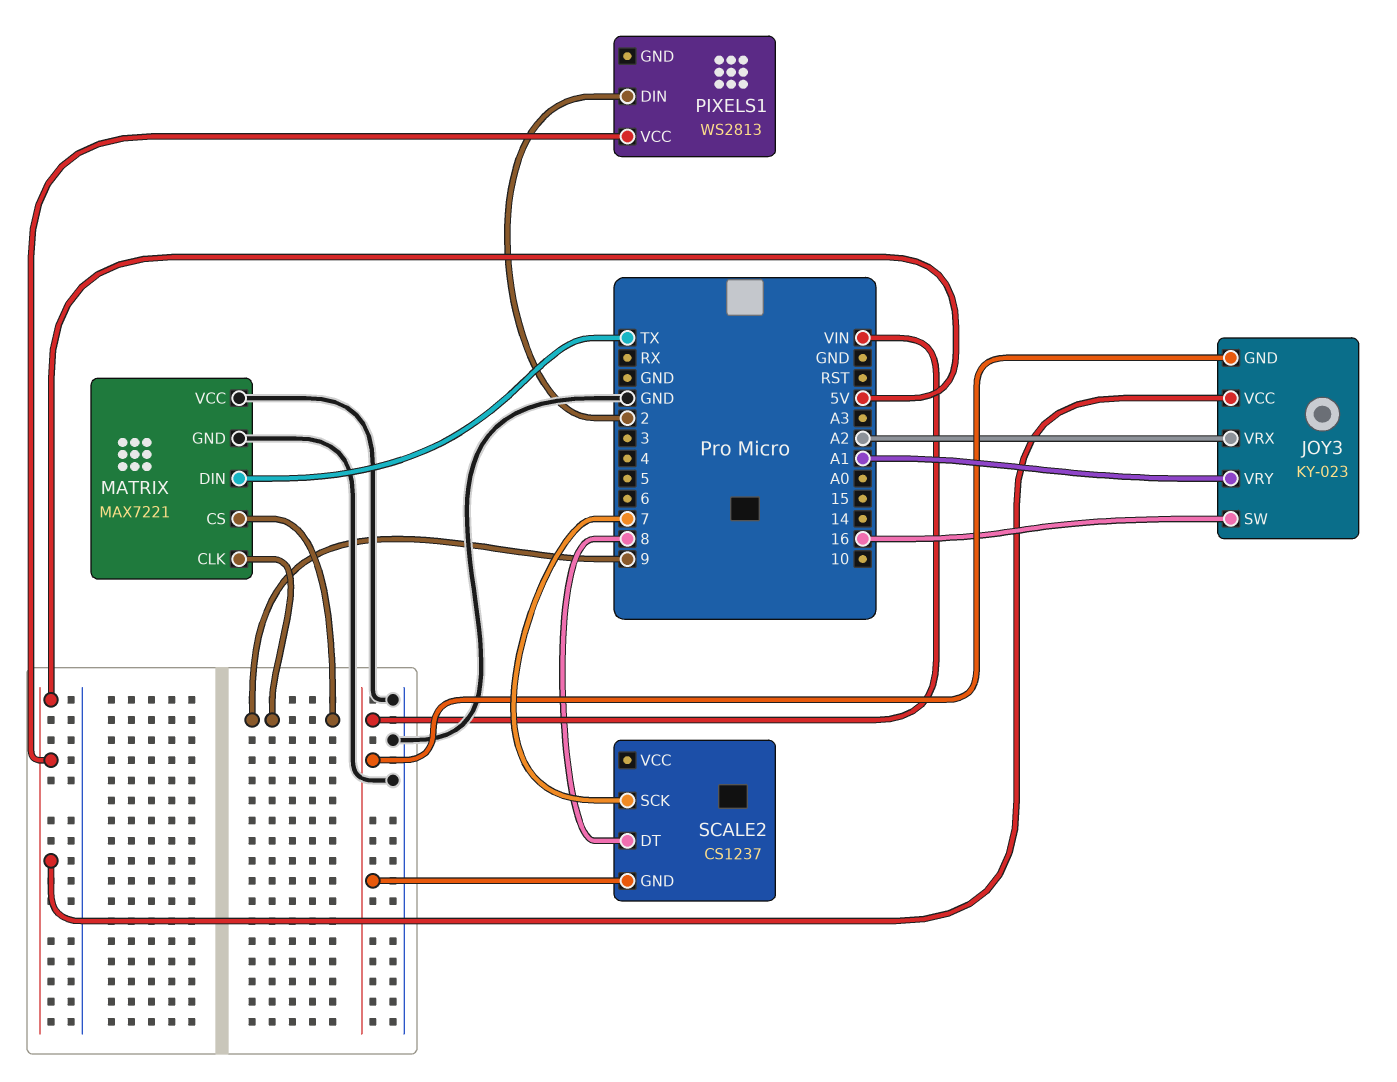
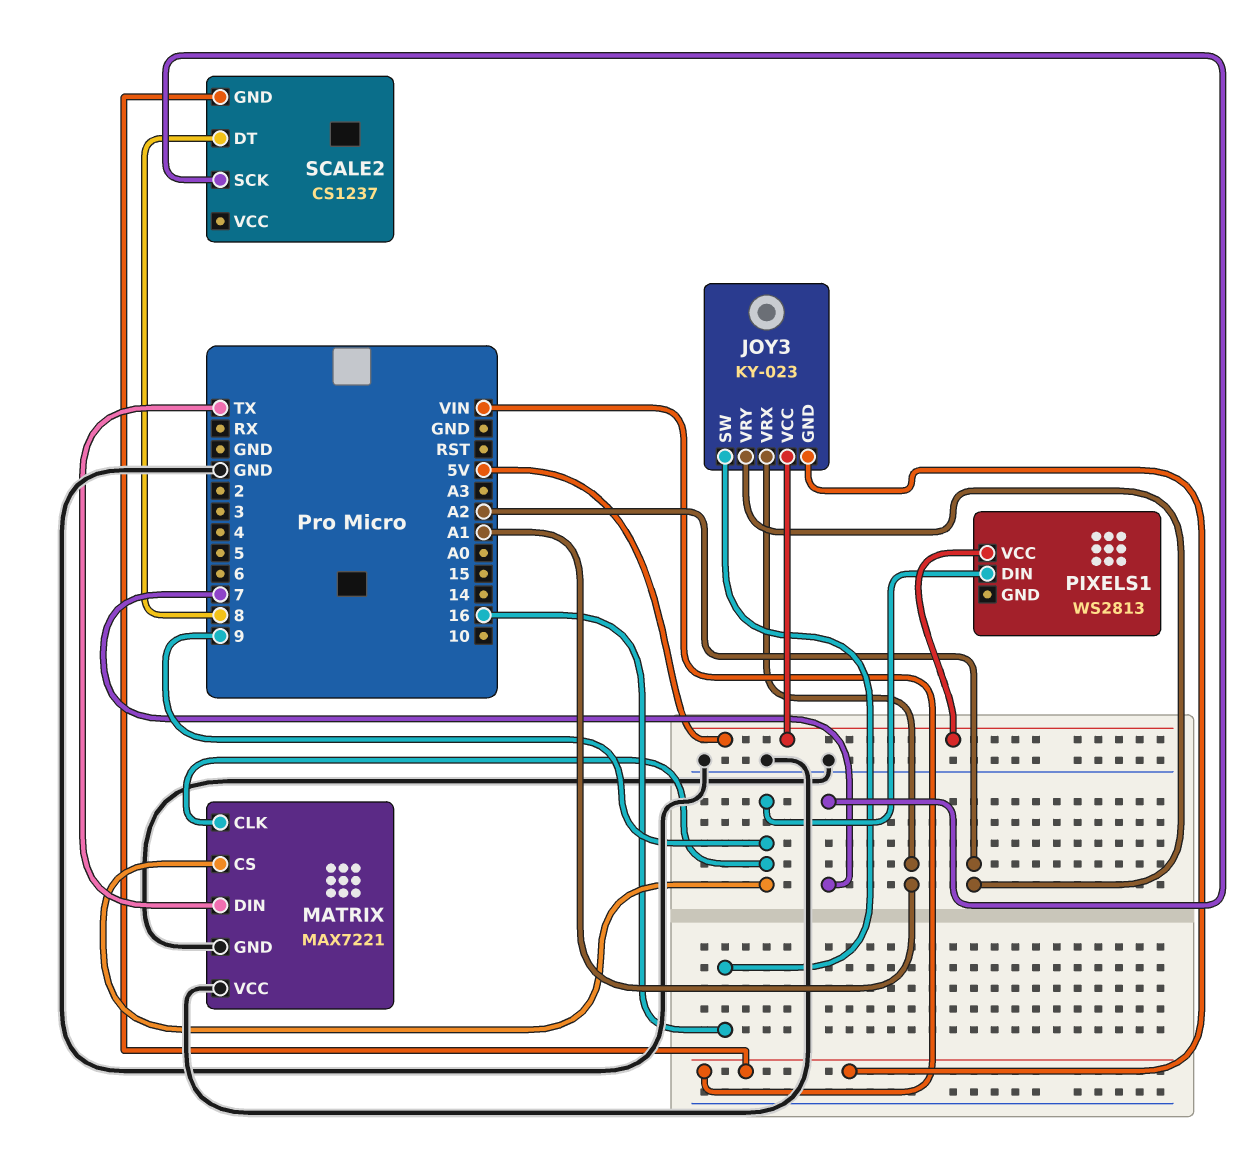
JOY3 pin VRX: A2 -> A1
JOY3 pin VRY: A1 -> A2
PIXELS1 pin DIN: 2 -> 9

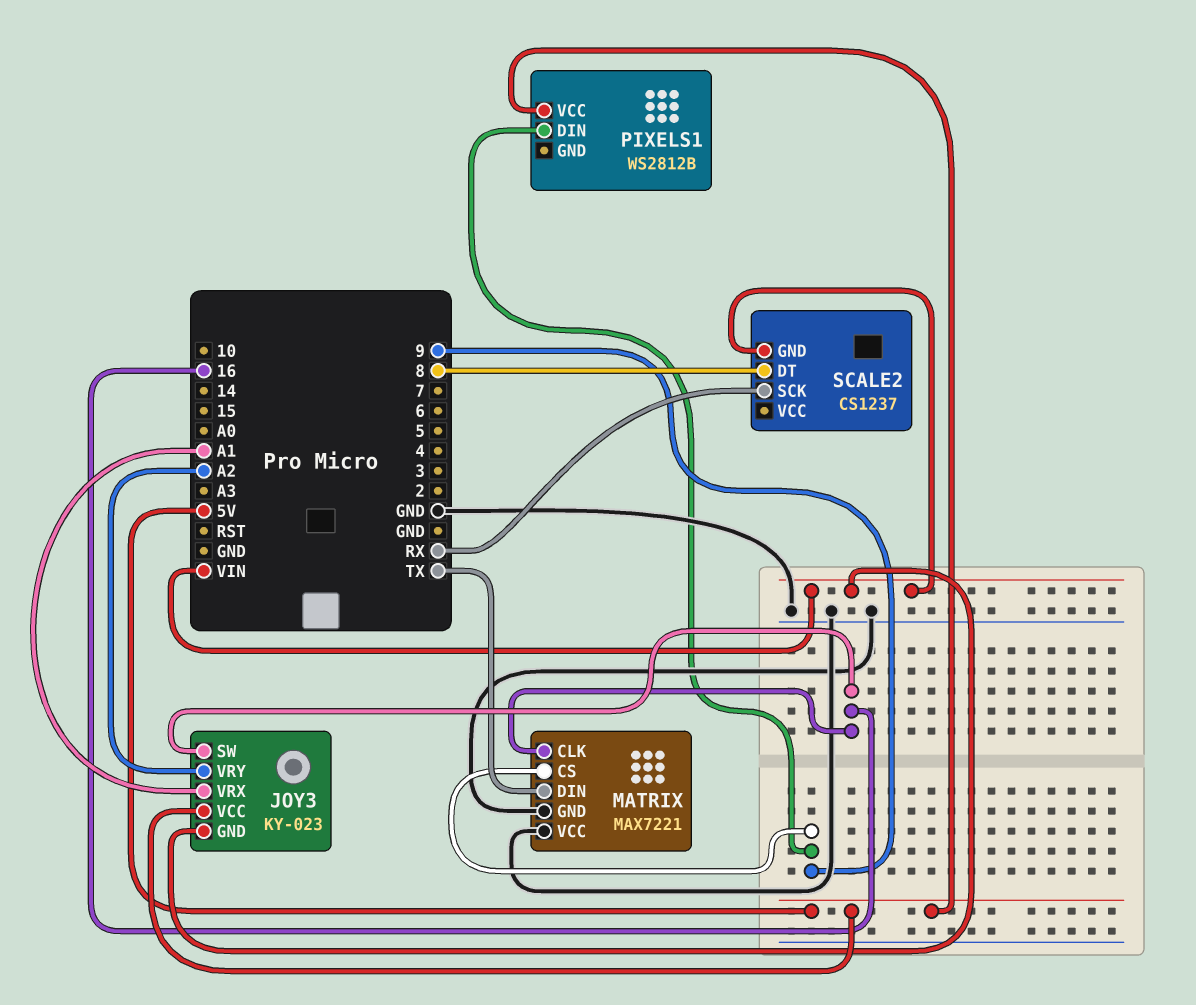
MATRIX pin CLK: 9 -> 16
PIXELS1: WS2813 -> WS2812B
SCALE2 pin SCK: 7 -> RX

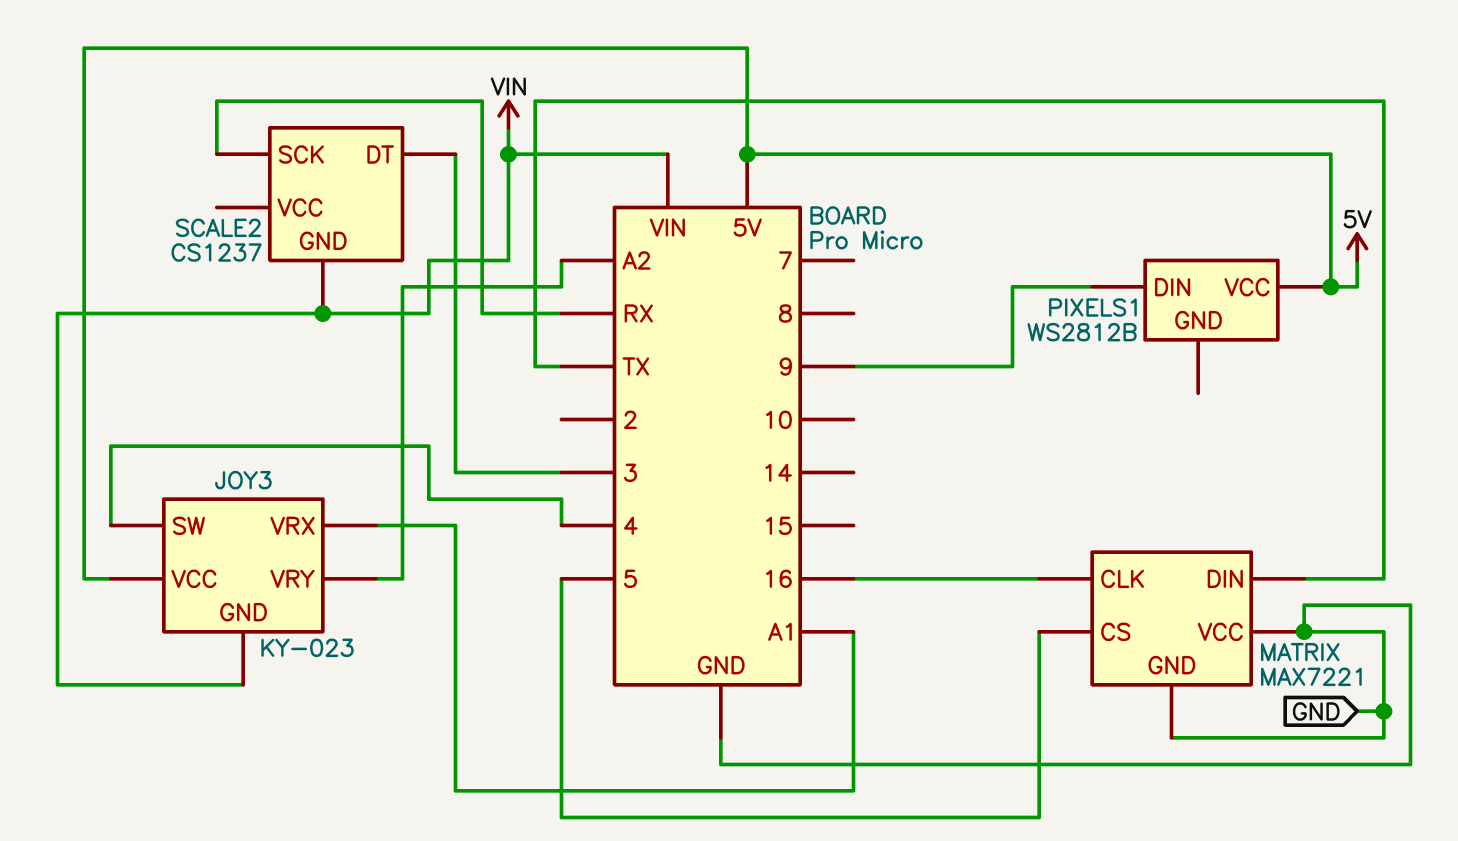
JOY3 pin SW: 16 -> 4
MATRIX pin CS: 9 -> 5
SCALE2 pin DT: 8 -> 3

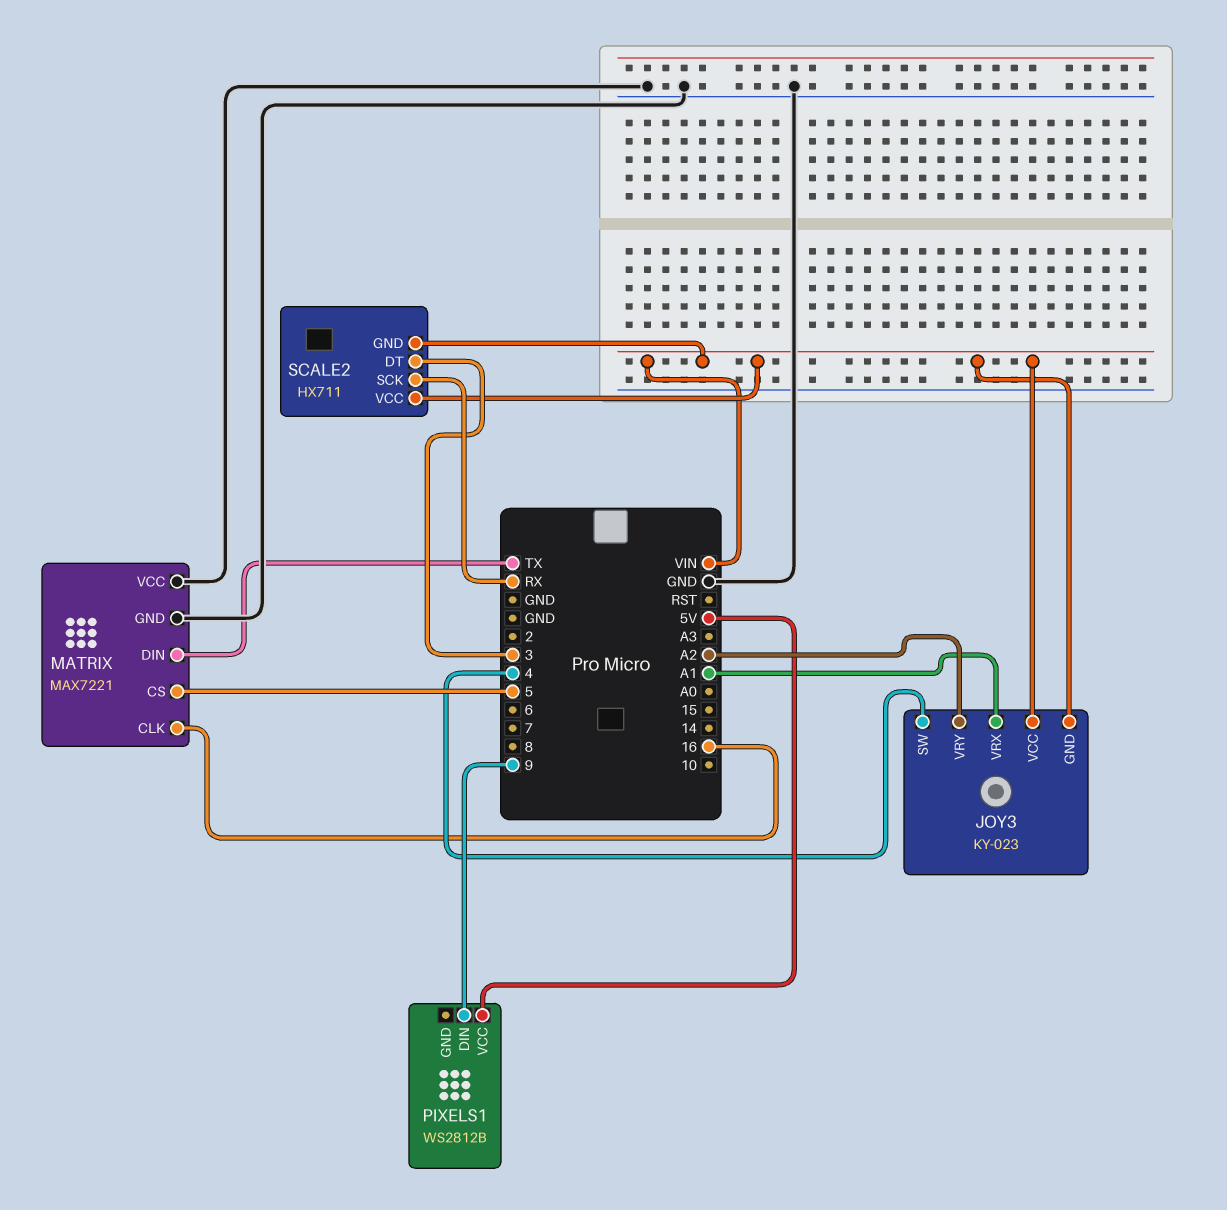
JOY3 pin VCC: 5V -> VIN
SCALE2: CS1237 -> HX711
SCALE2 pin VCC: none -> VIN

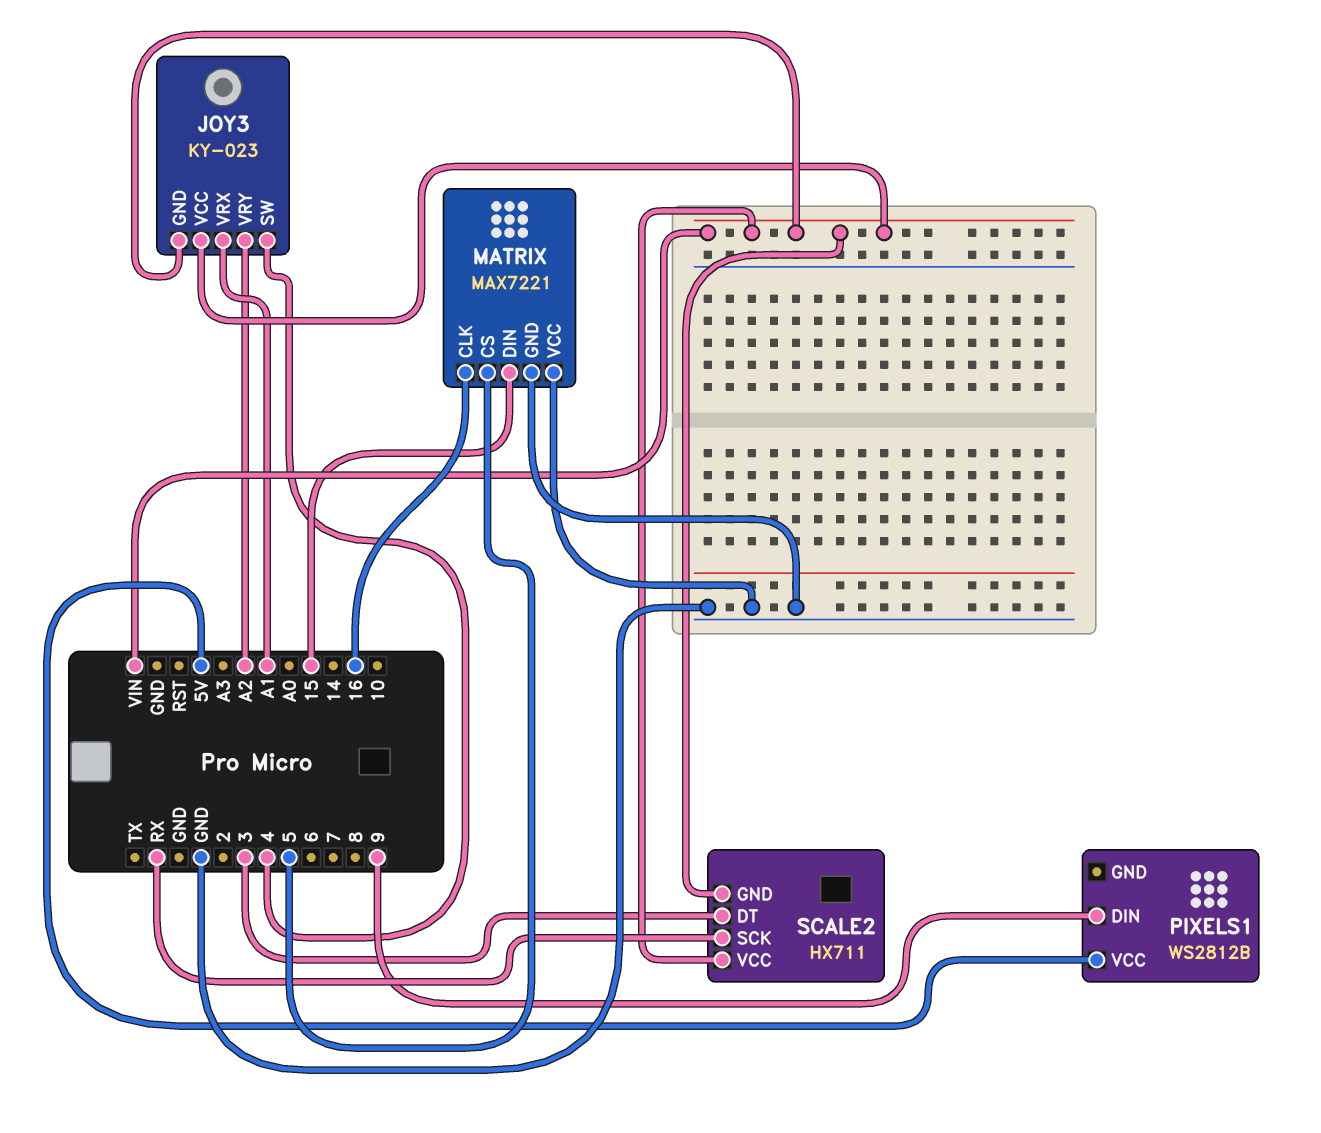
MATRIX pin DIN: TX -> 15

